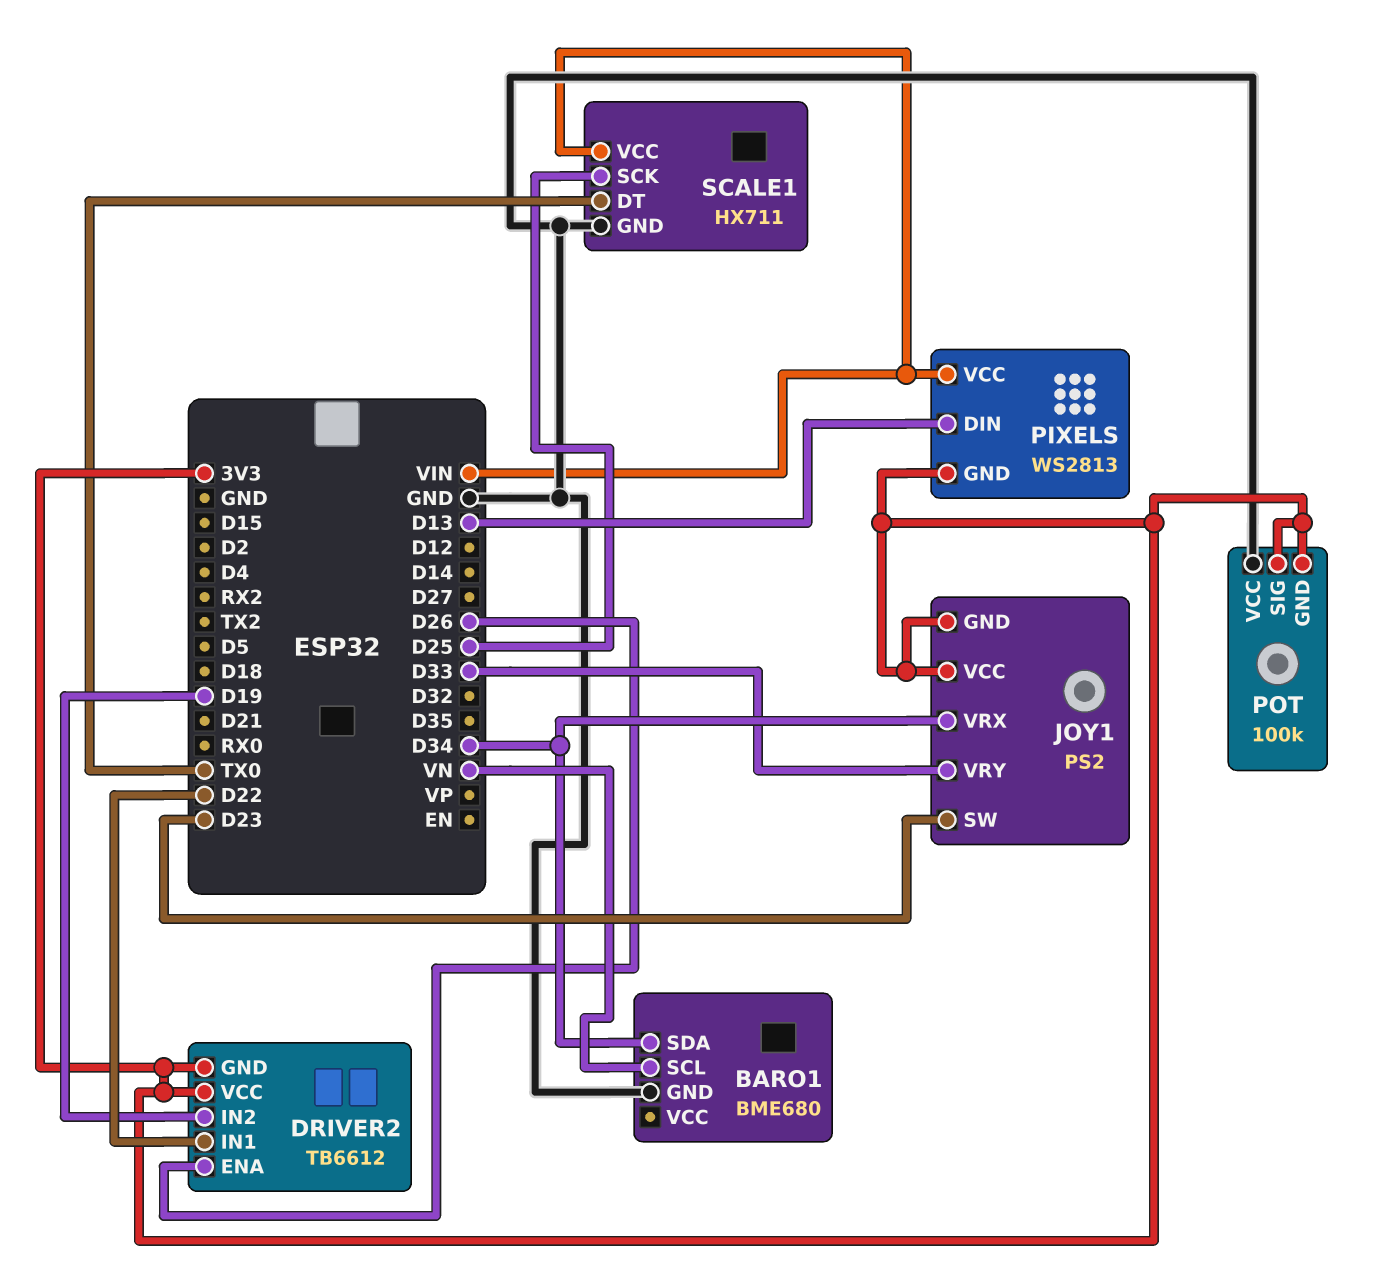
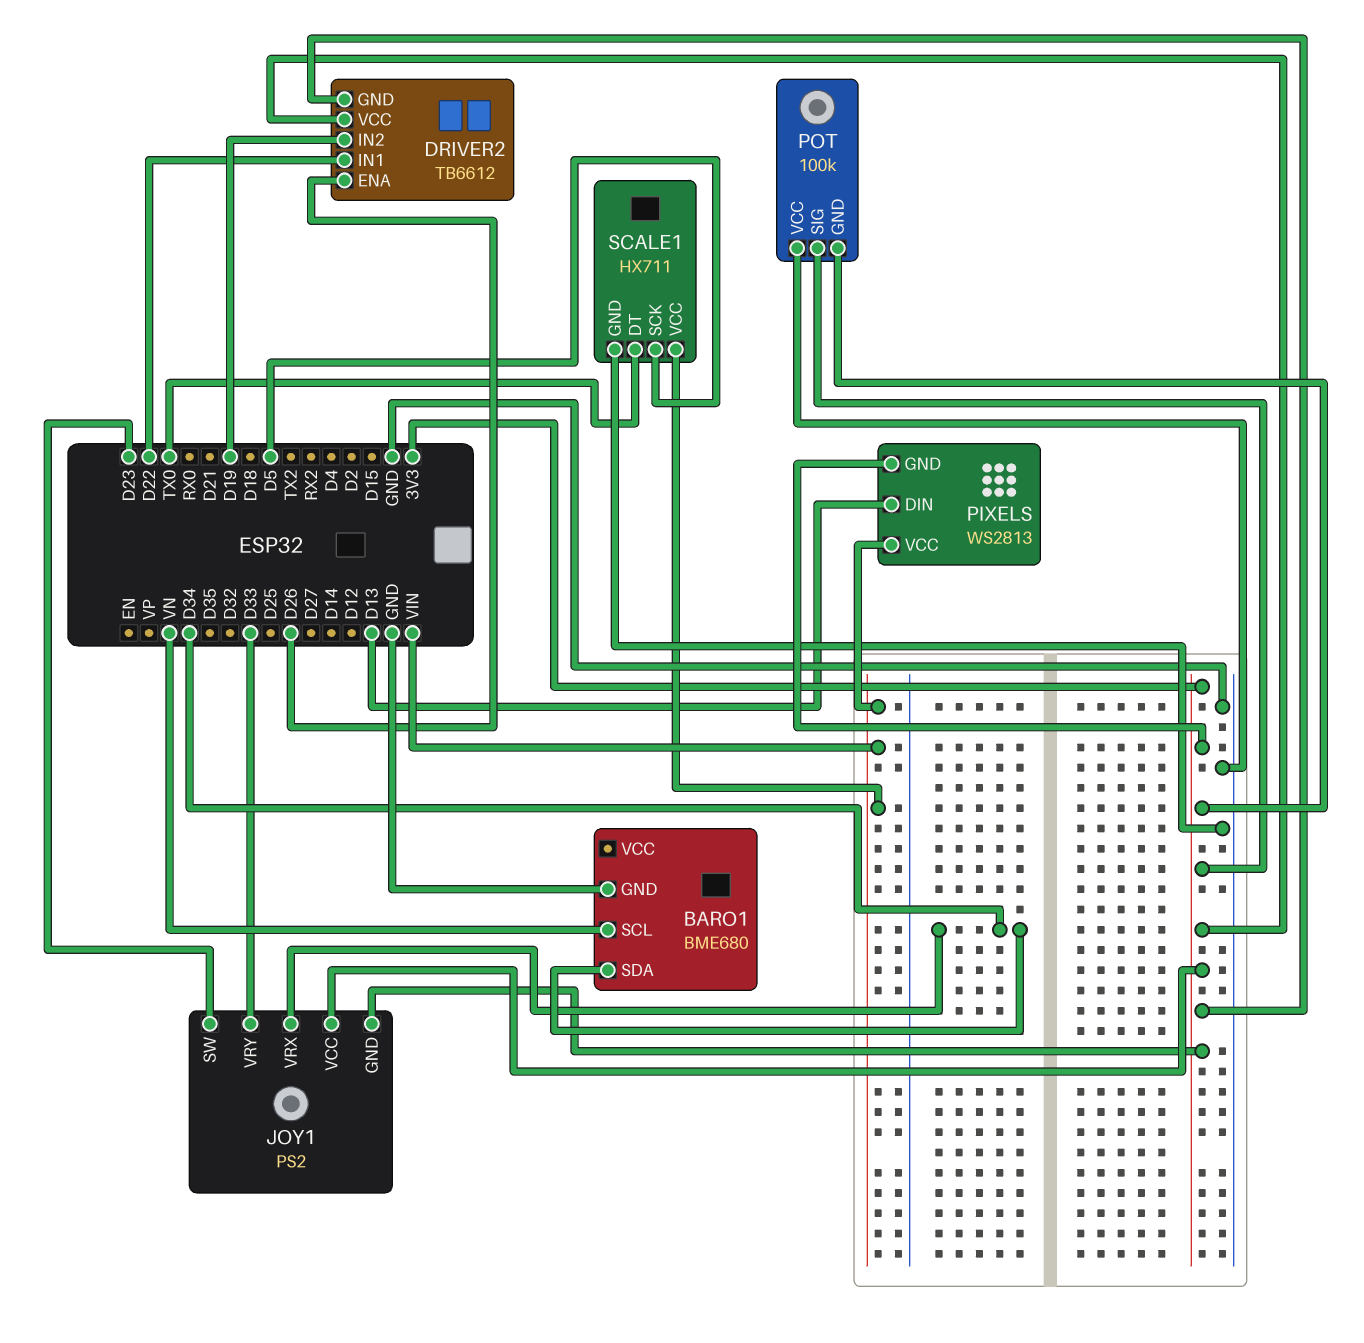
SCALE1 pin SCK: D25 -> D5

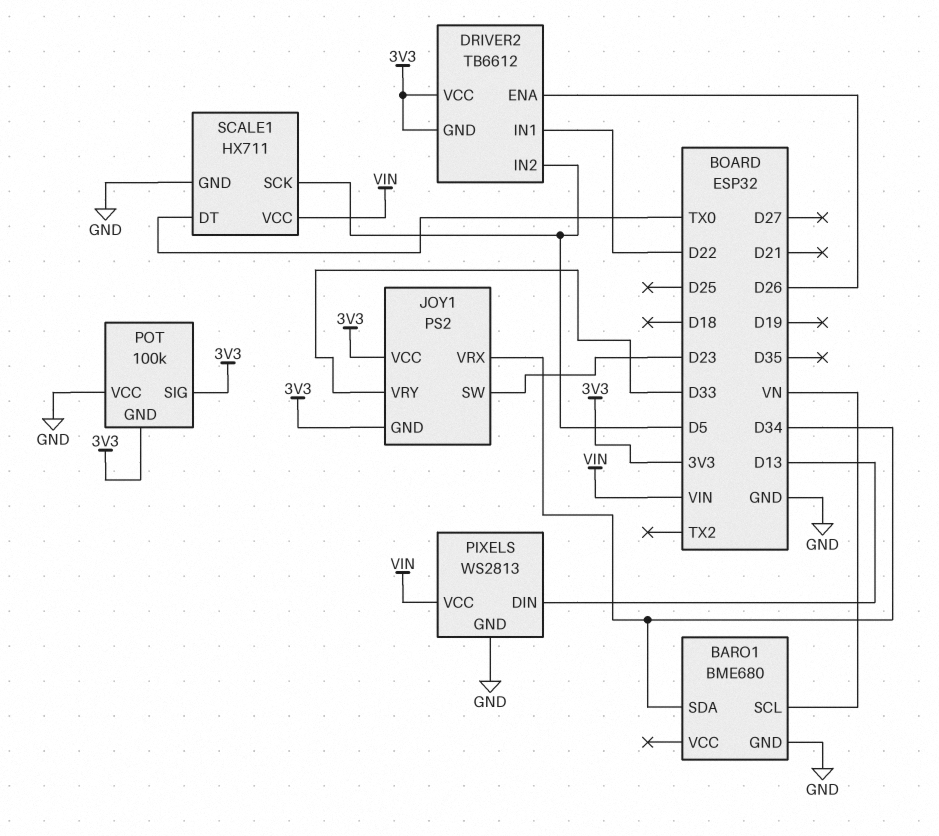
DRIVER2 pin IN2: D19 -> D5
PIXELS pin GND: 3V3 -> GND

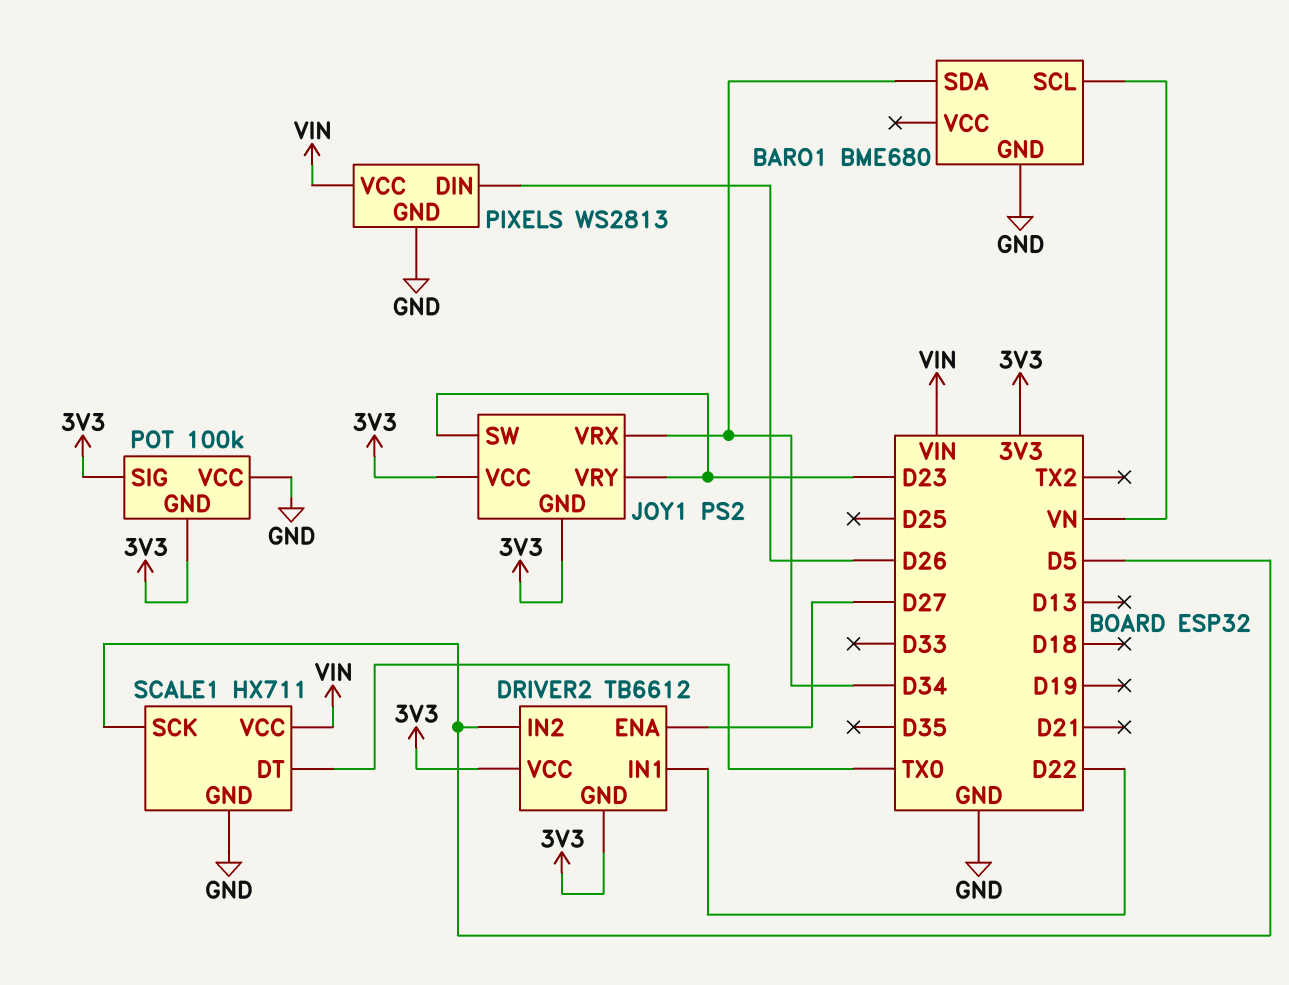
DRIVER2 pin ENA: D26 -> D27
JOY1 pin VRY: D33 -> D23
PIXELS pin DIN: D13 -> D26

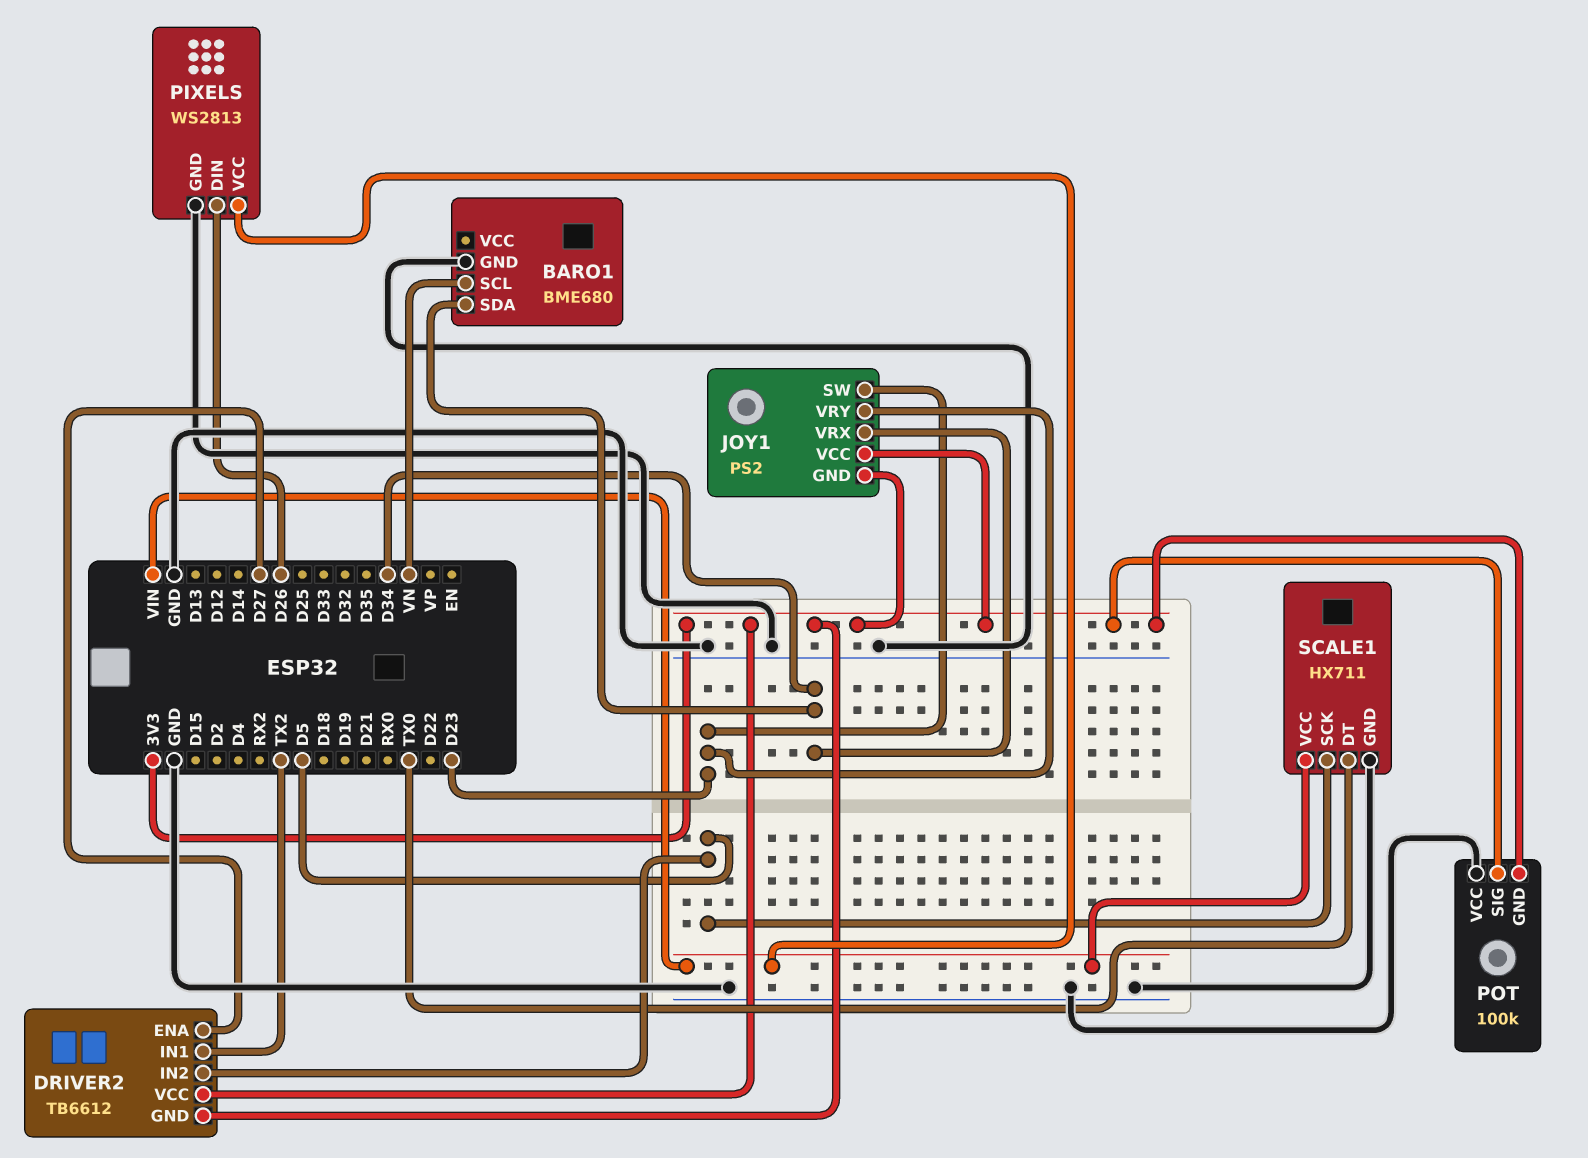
DRIVER2 pin IN1: D22 -> TX2

